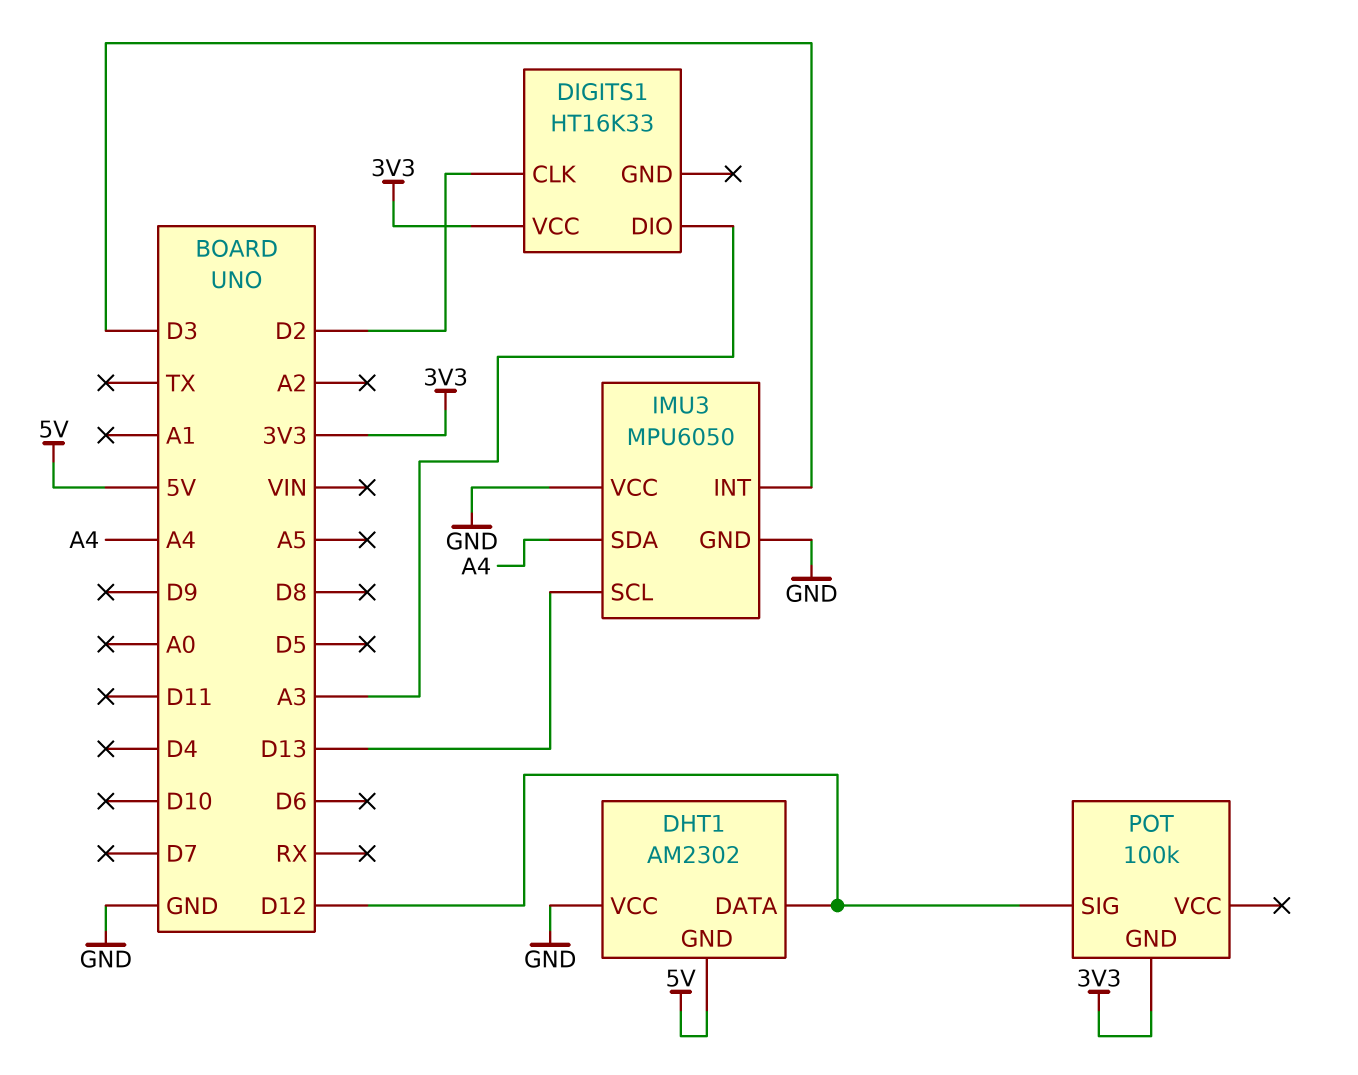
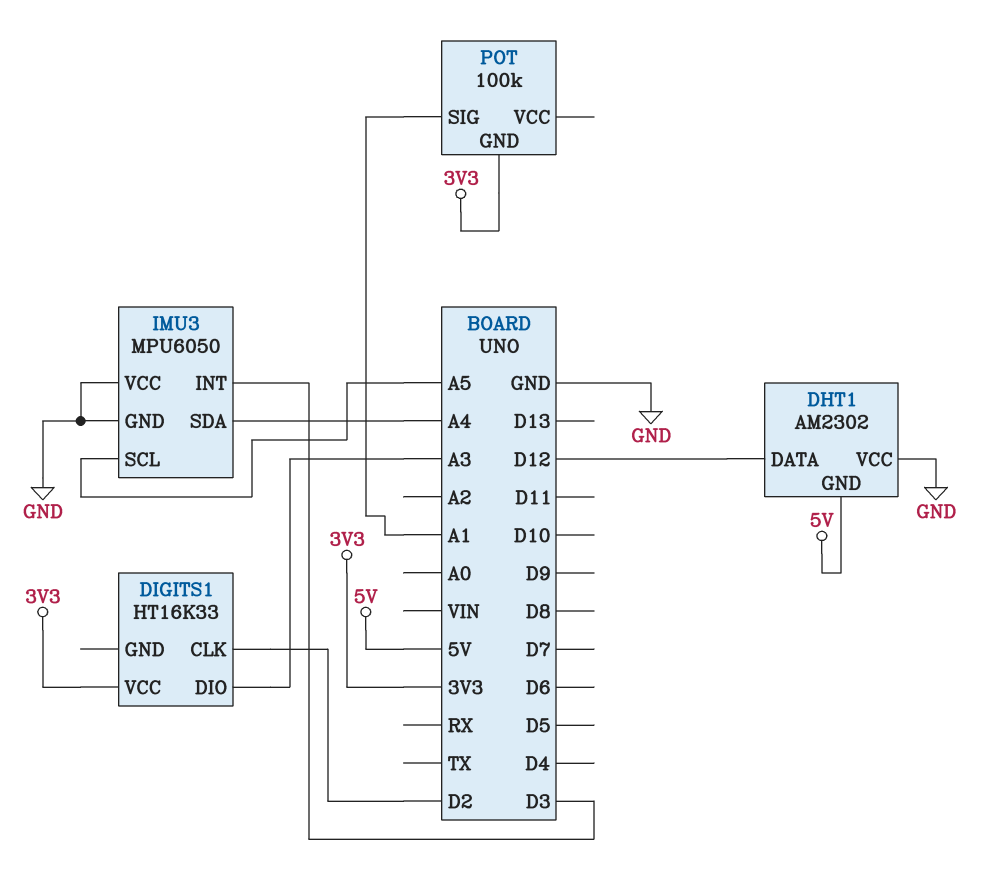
IMU3 pin SCL: D13 -> A5
POT pin SIG: D12 -> A1

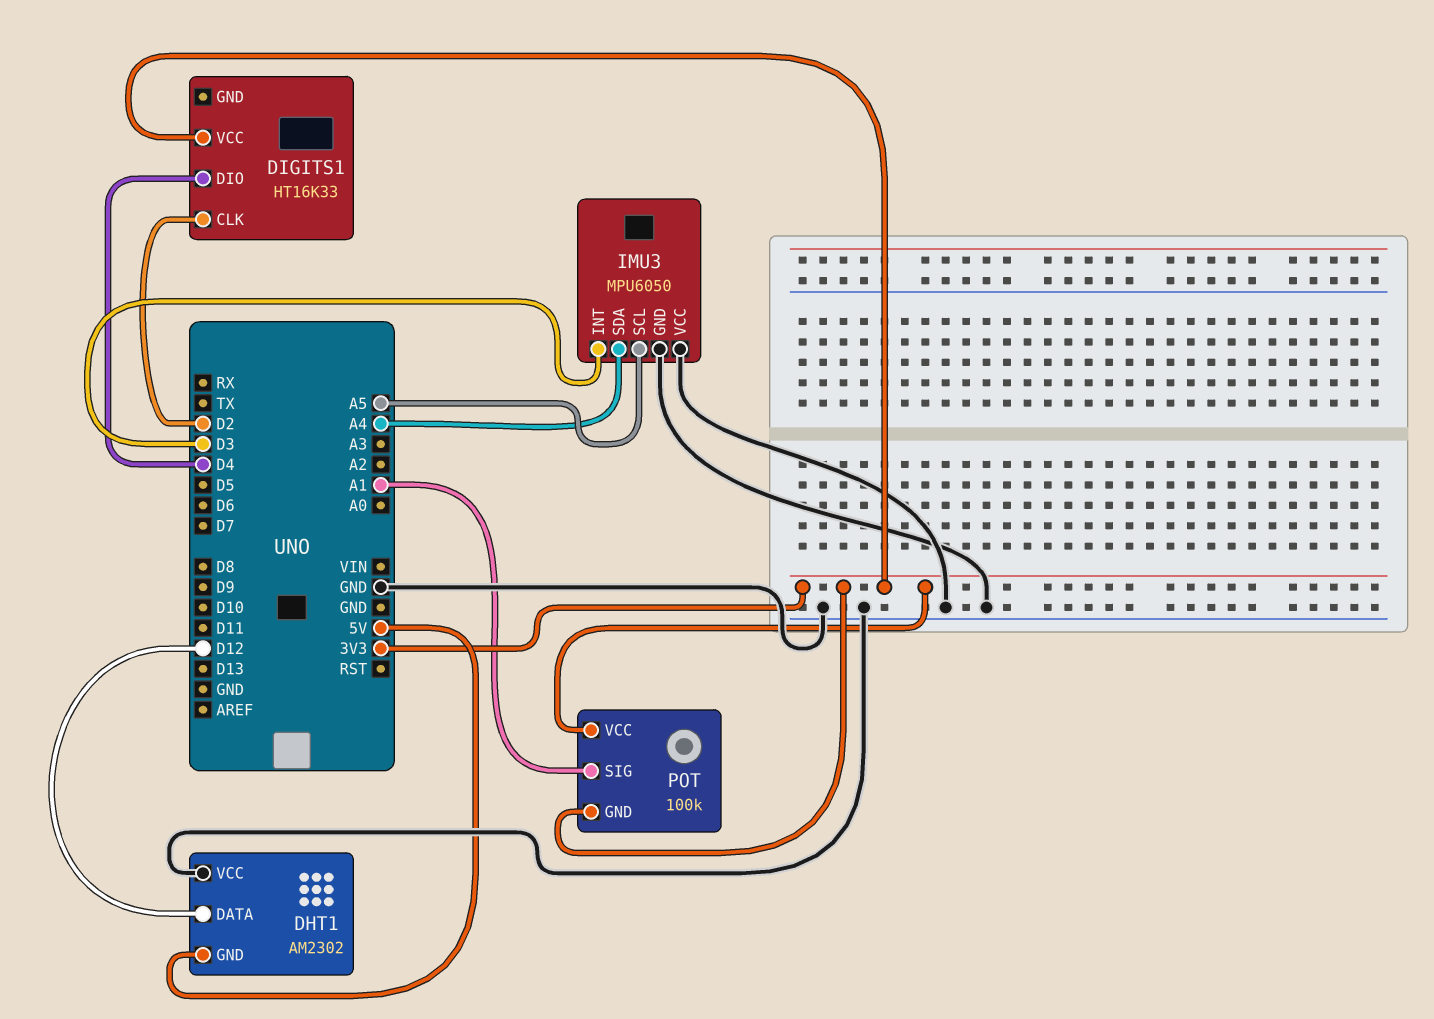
DIGITS1 pin DIO: A3 -> D4
POT pin VCC: none -> 3V3

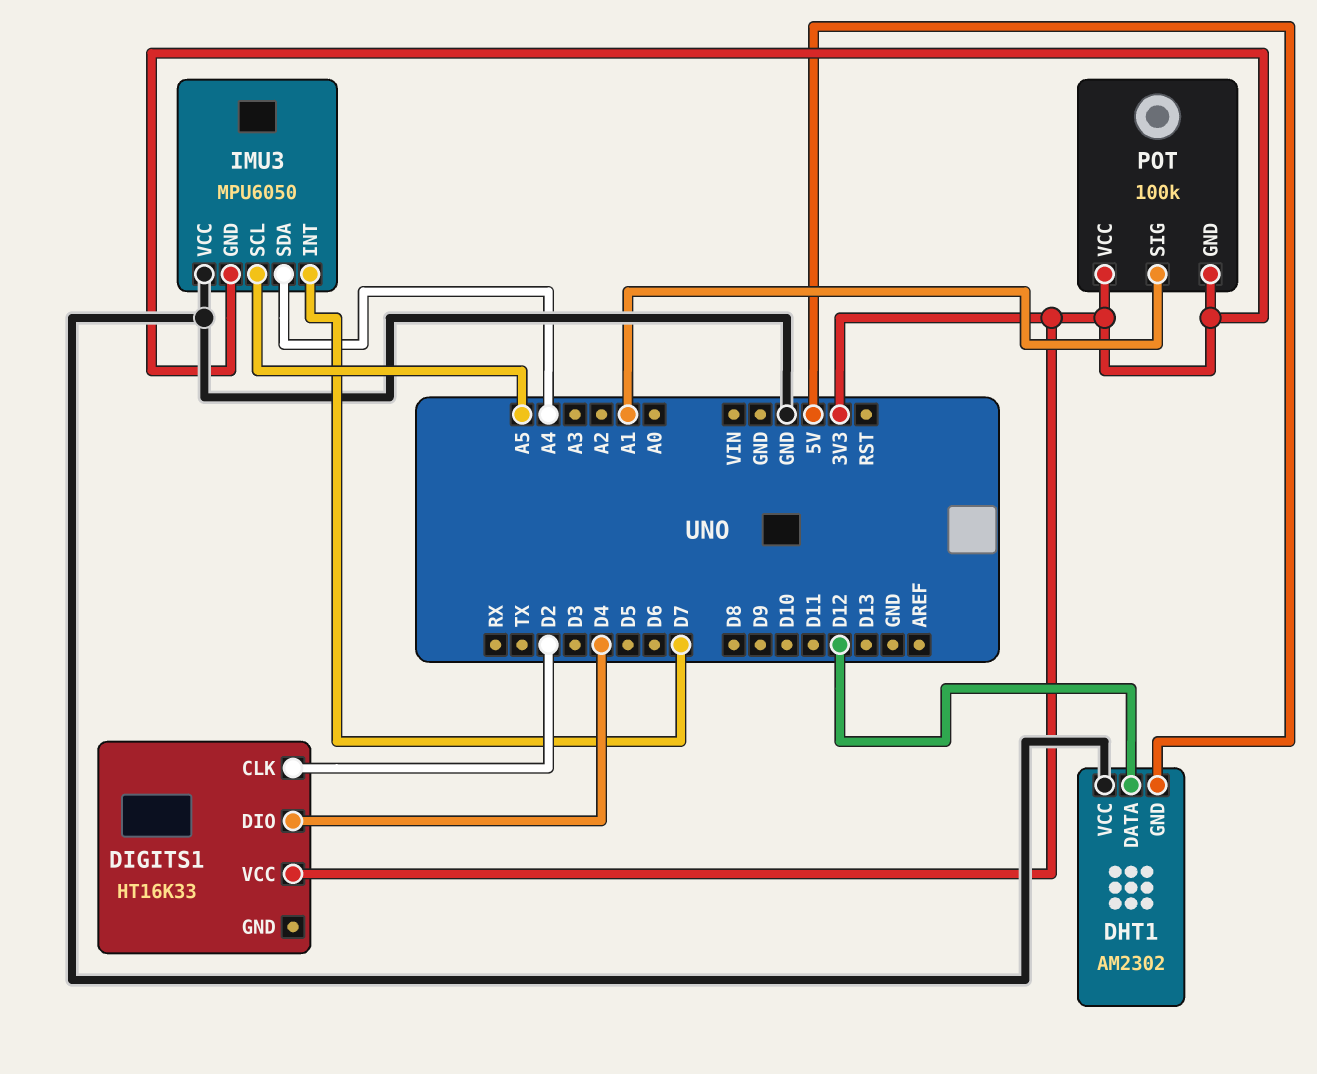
IMU3 pin GND: GND -> 3V3
IMU3 pin INT: D3 -> D7

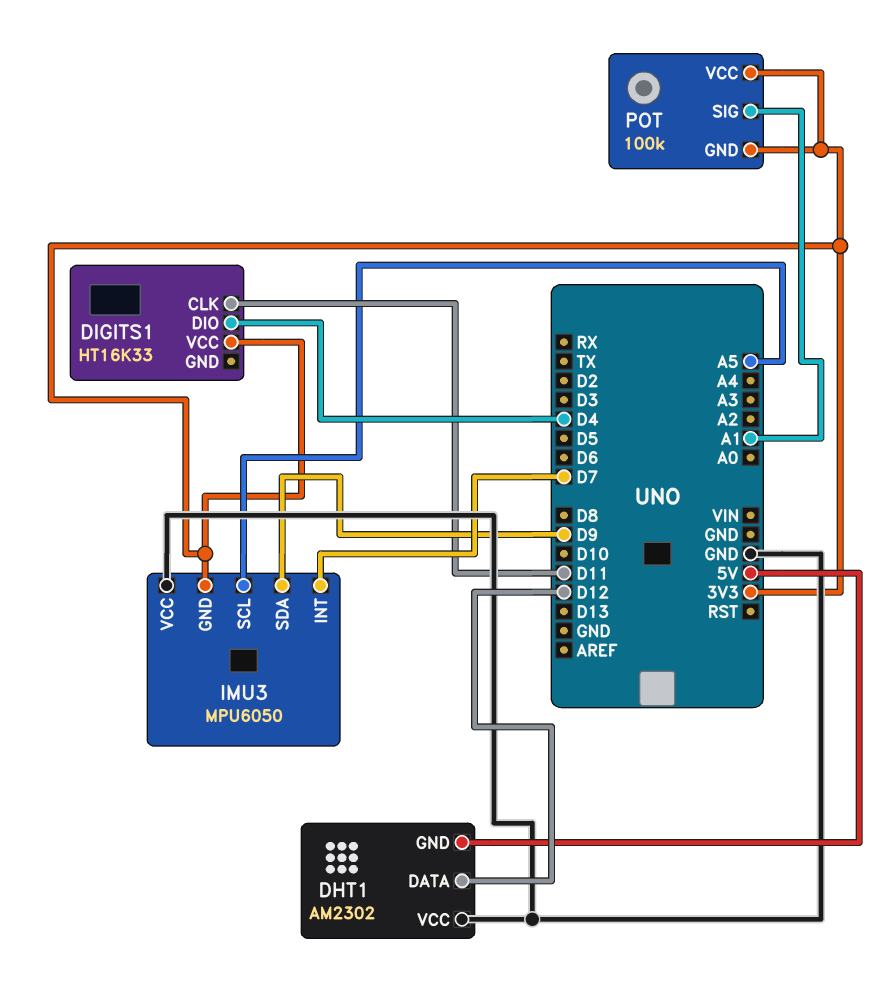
DIGITS1 pin CLK: D2 -> D11
IMU3 pin SDA: A4 -> D9

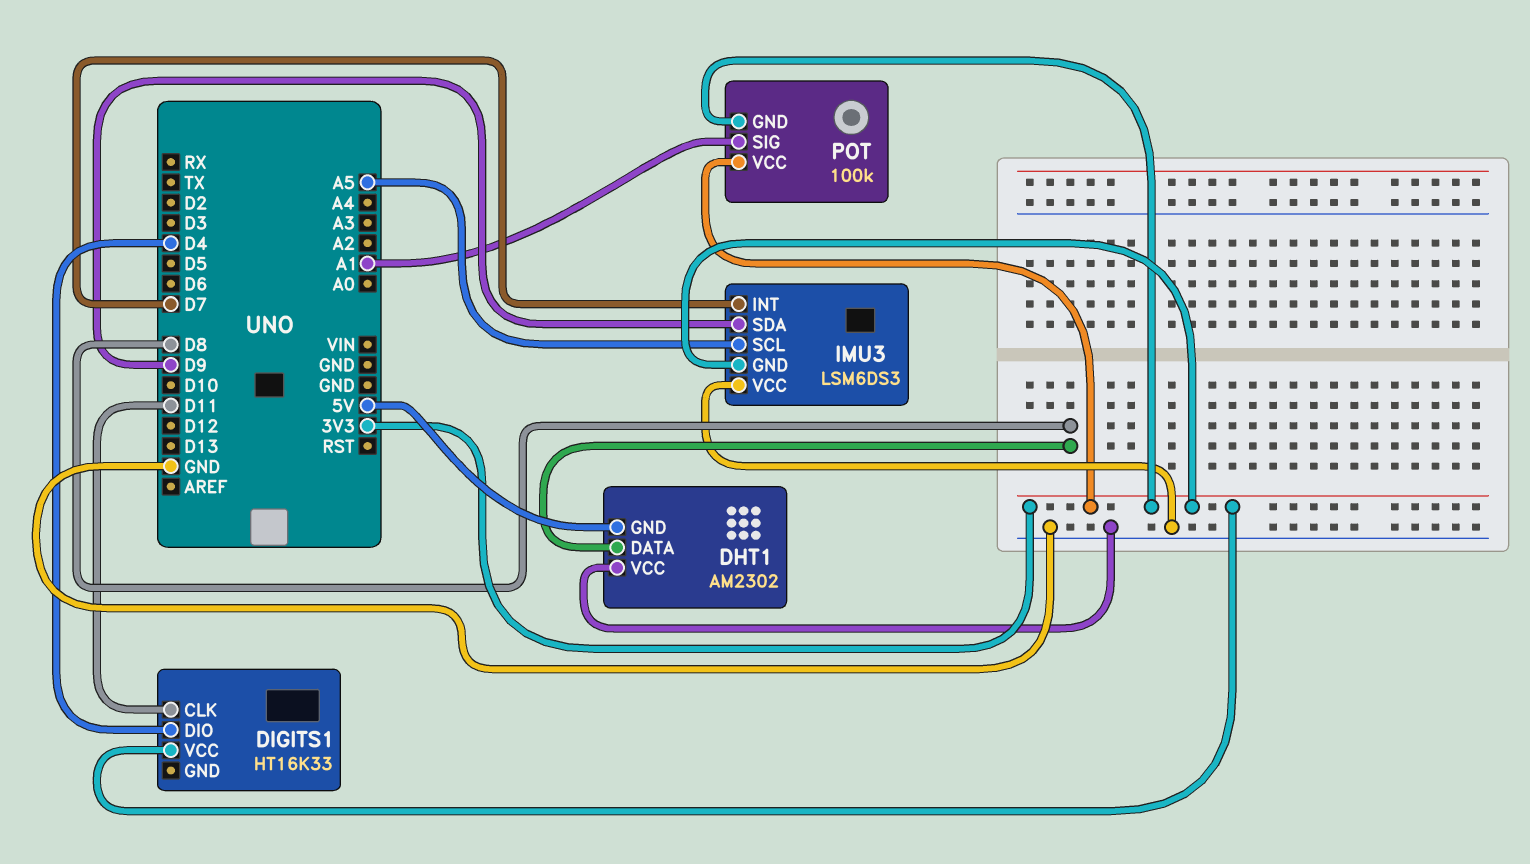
DHT1 pin DATA: D12 -> D8
IMU3: MPU6050 -> LSM6DS3

